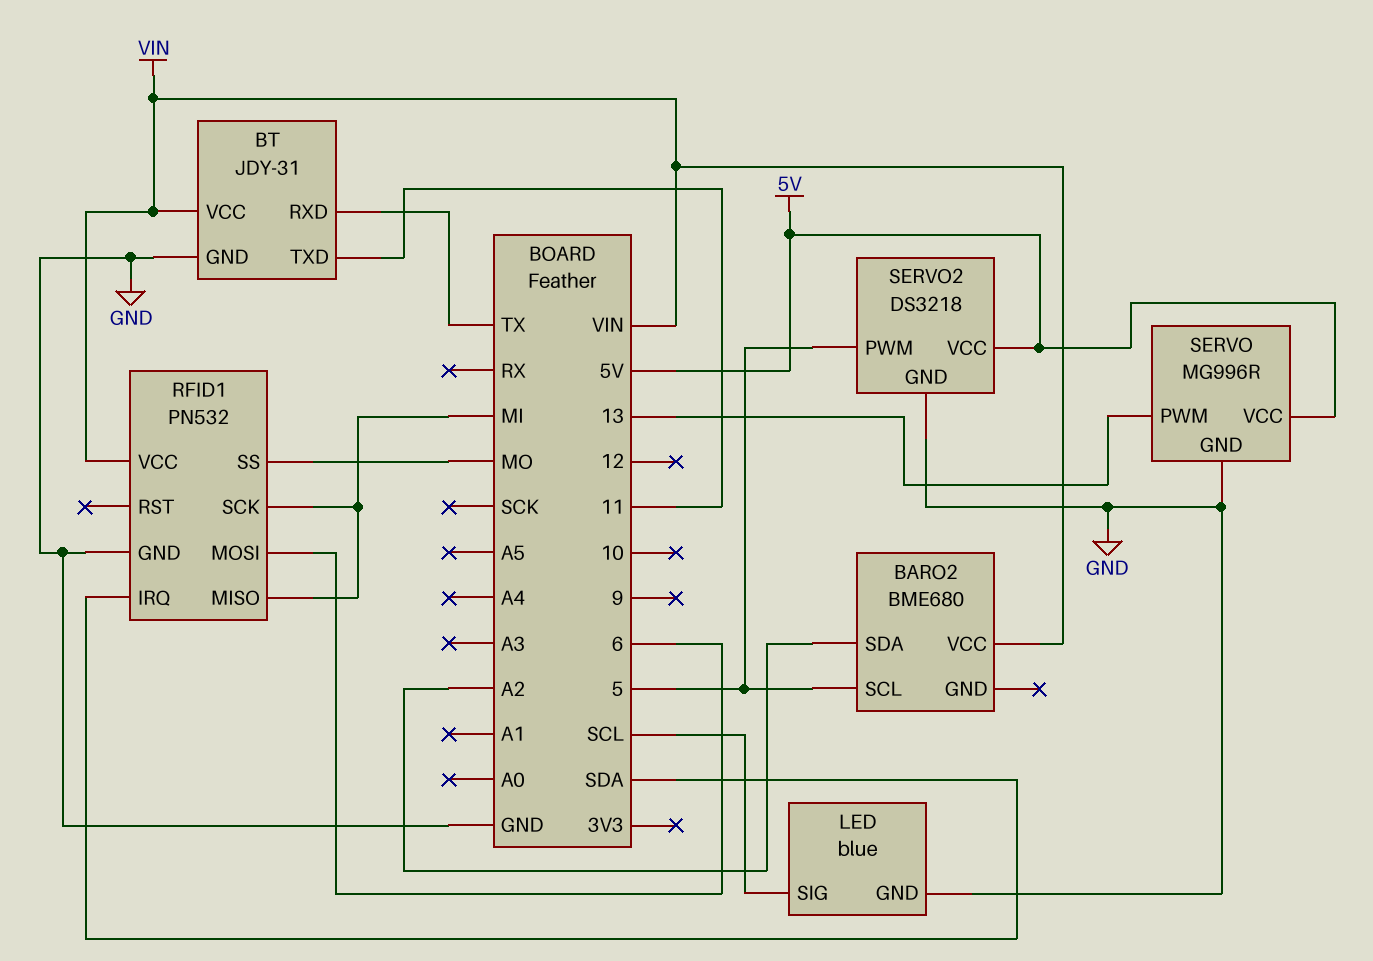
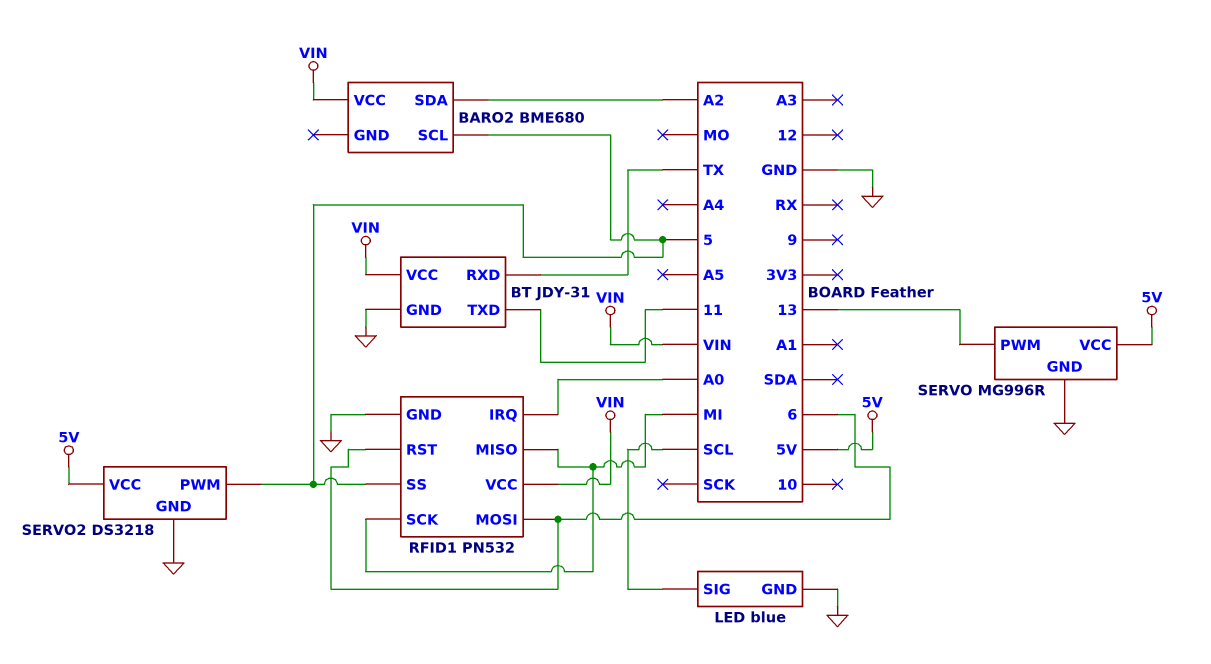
RFID1 pin IRQ: SDA -> A0
RFID1 pin RST: none -> 6
RFID1 pin SS: MO -> 5

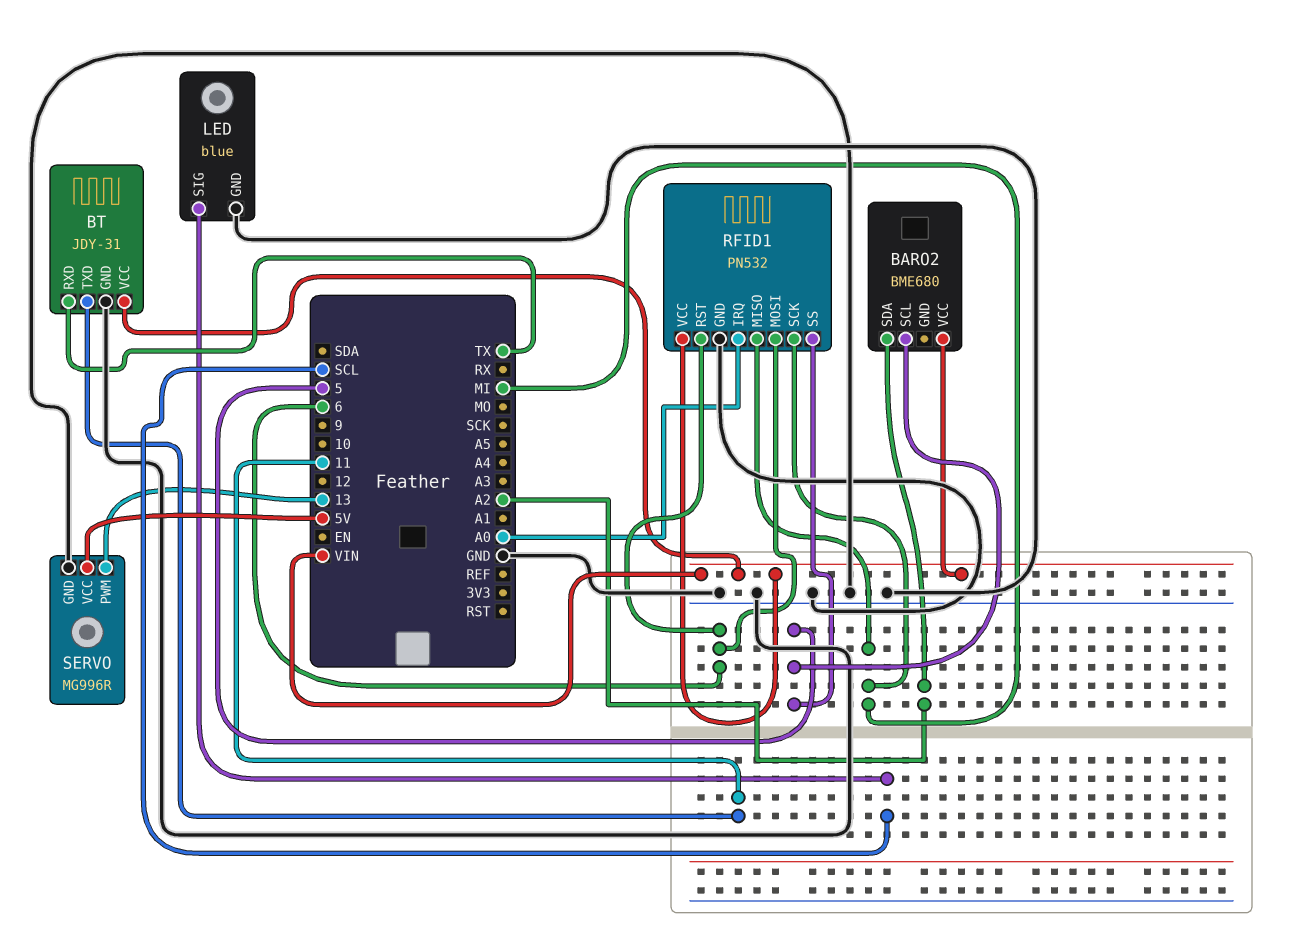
SERVO2: DS3218 -> none
SERVO2 pin GND: GND -> none
SERVO2 pin PWM: 5 -> none
SERVO2 pin VCC: 5V -> none

